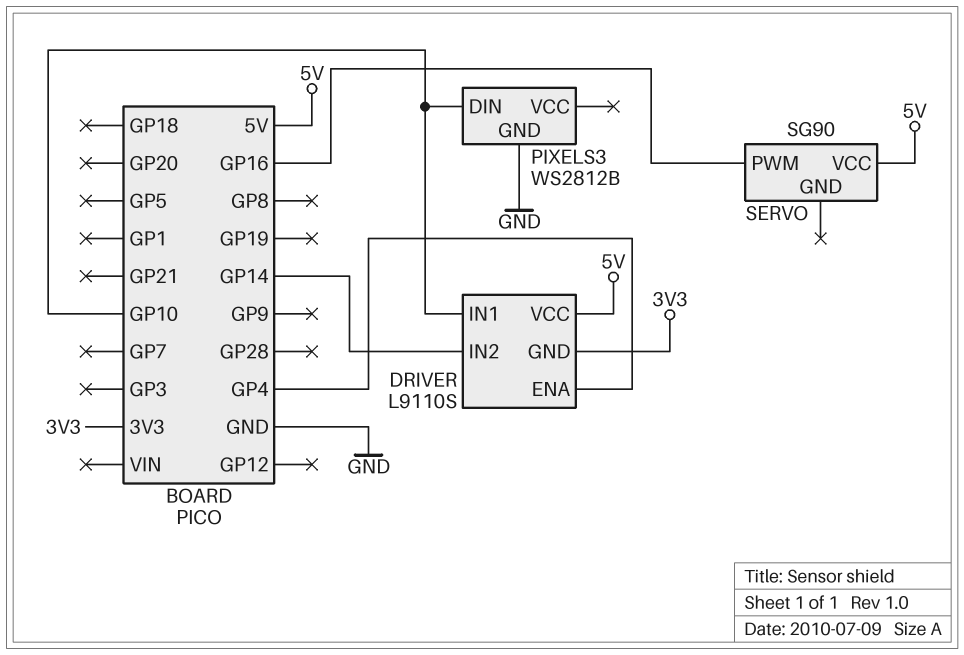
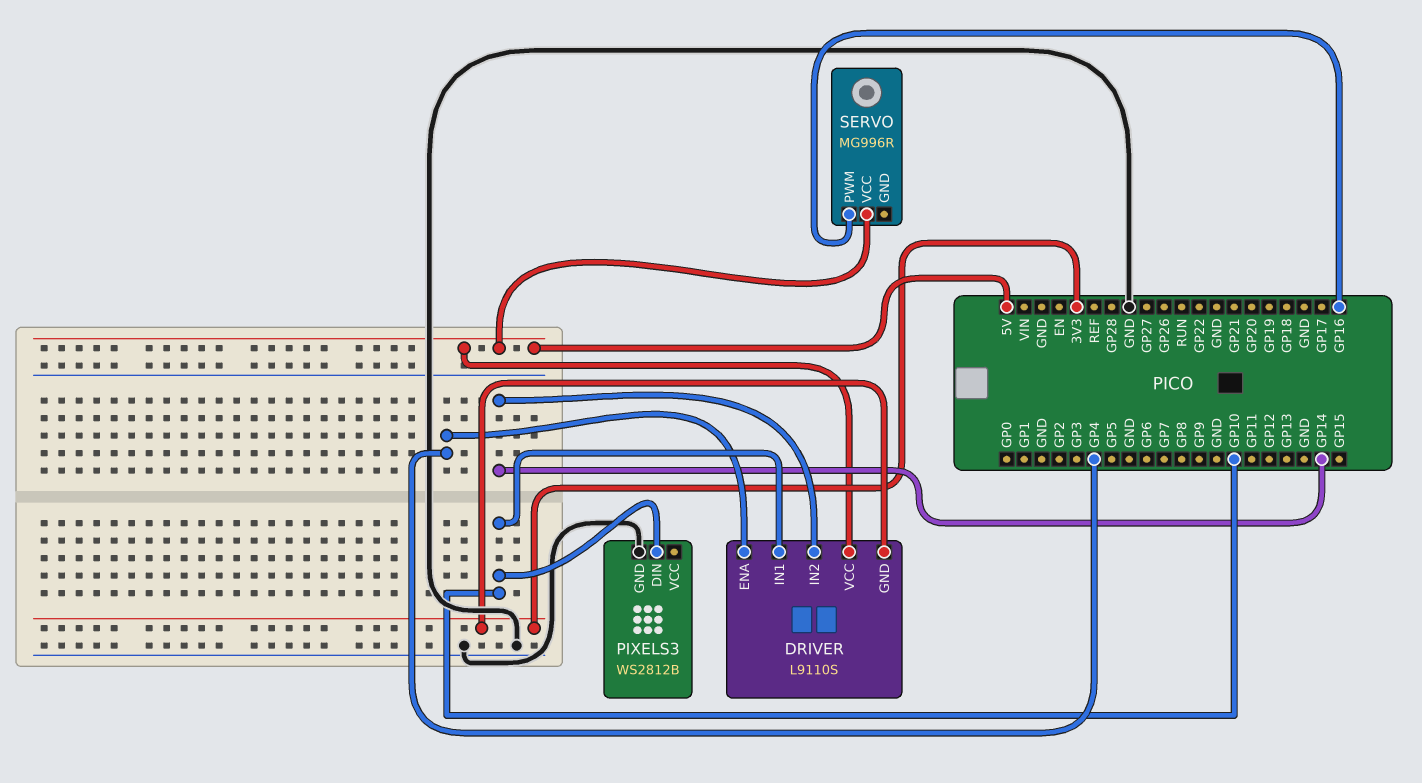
SERVO: SG90 -> MG996R

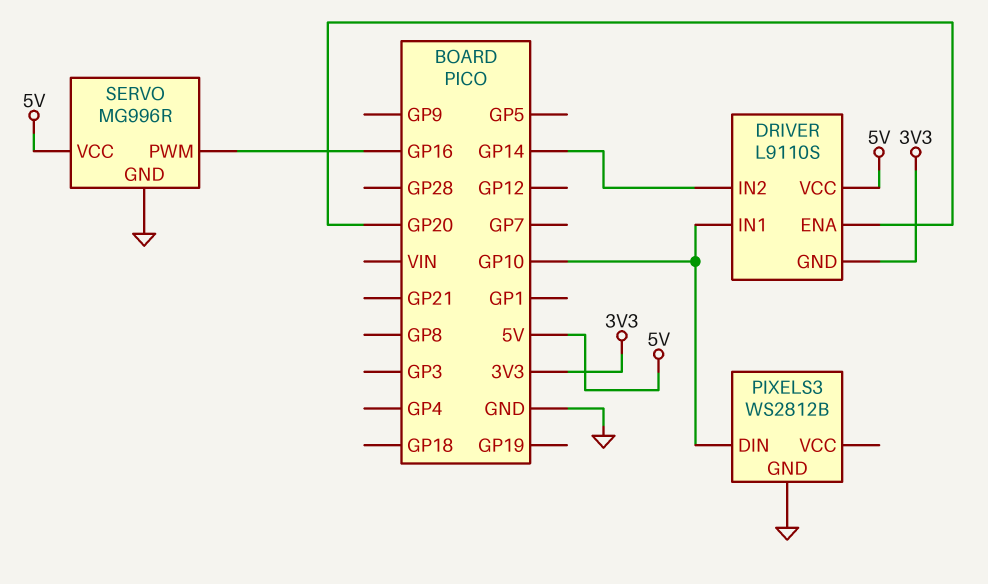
DRIVER pin ENA: GP4 -> GP20
SERVO pin GND: none -> GND

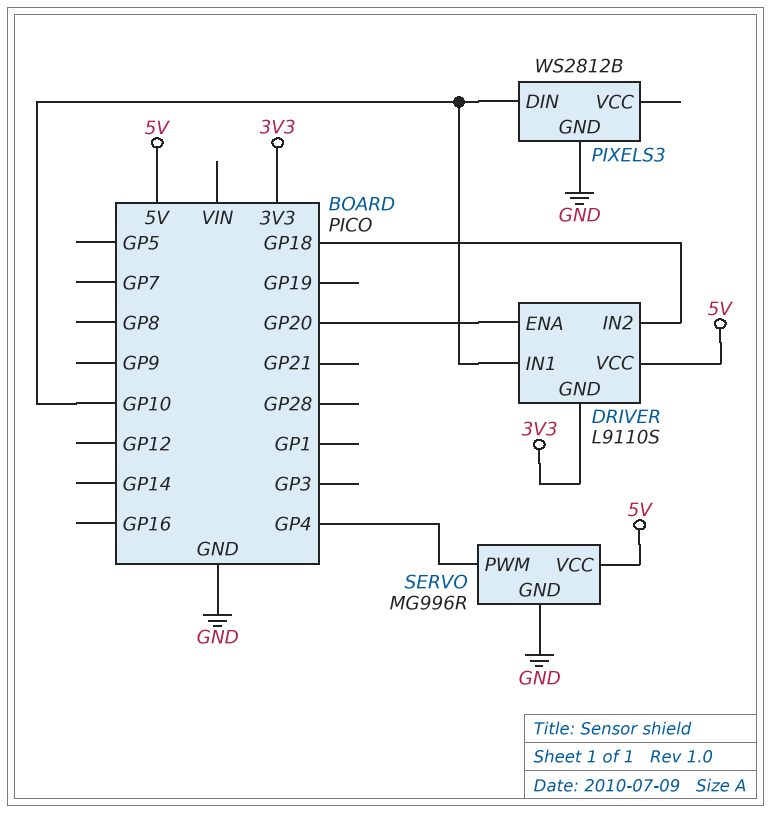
DRIVER pin IN2: GP14 -> GP18
SERVO pin PWM: GP16 -> GP4

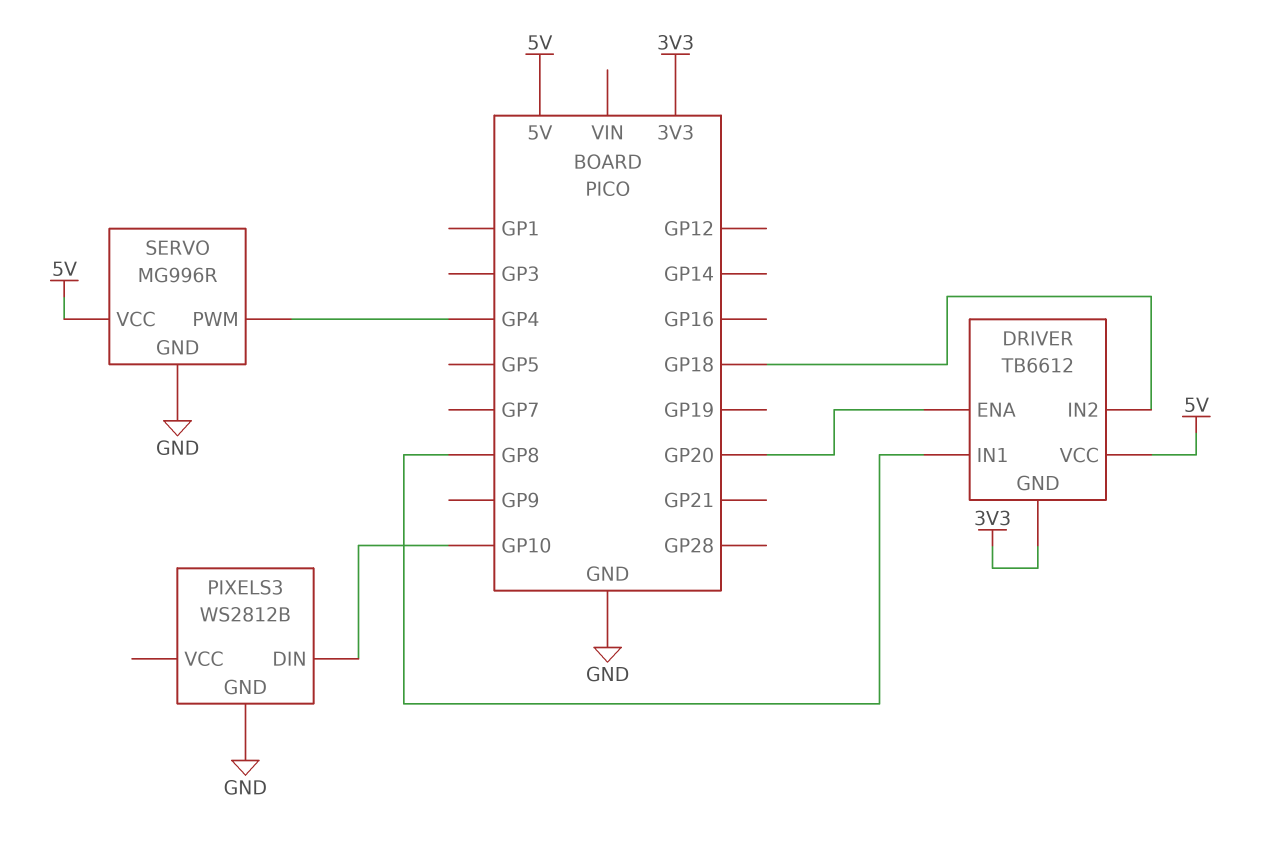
DRIVER: L9110S -> TB6612
DRIVER pin IN1: GP10 -> GP8

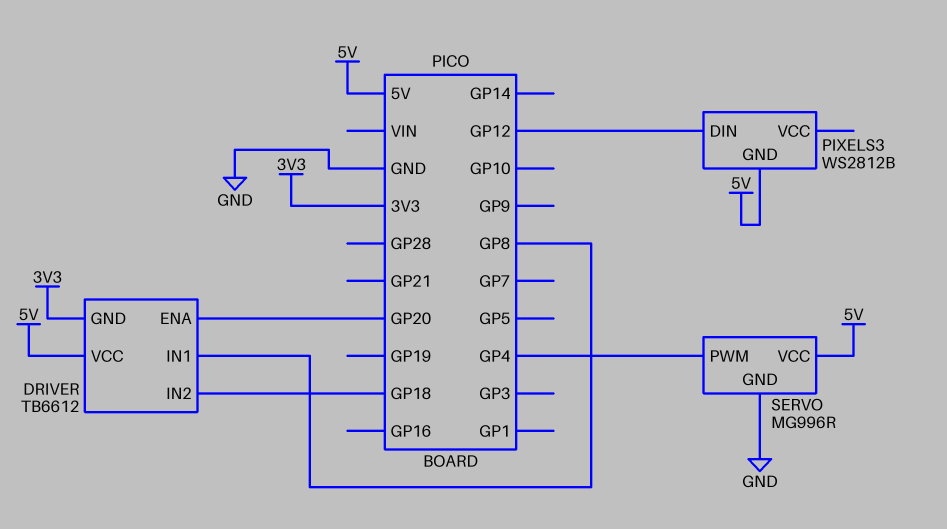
PIXELS3 pin DIN: GP10 -> GP12
PIXELS3 pin GND: GND -> 5V

